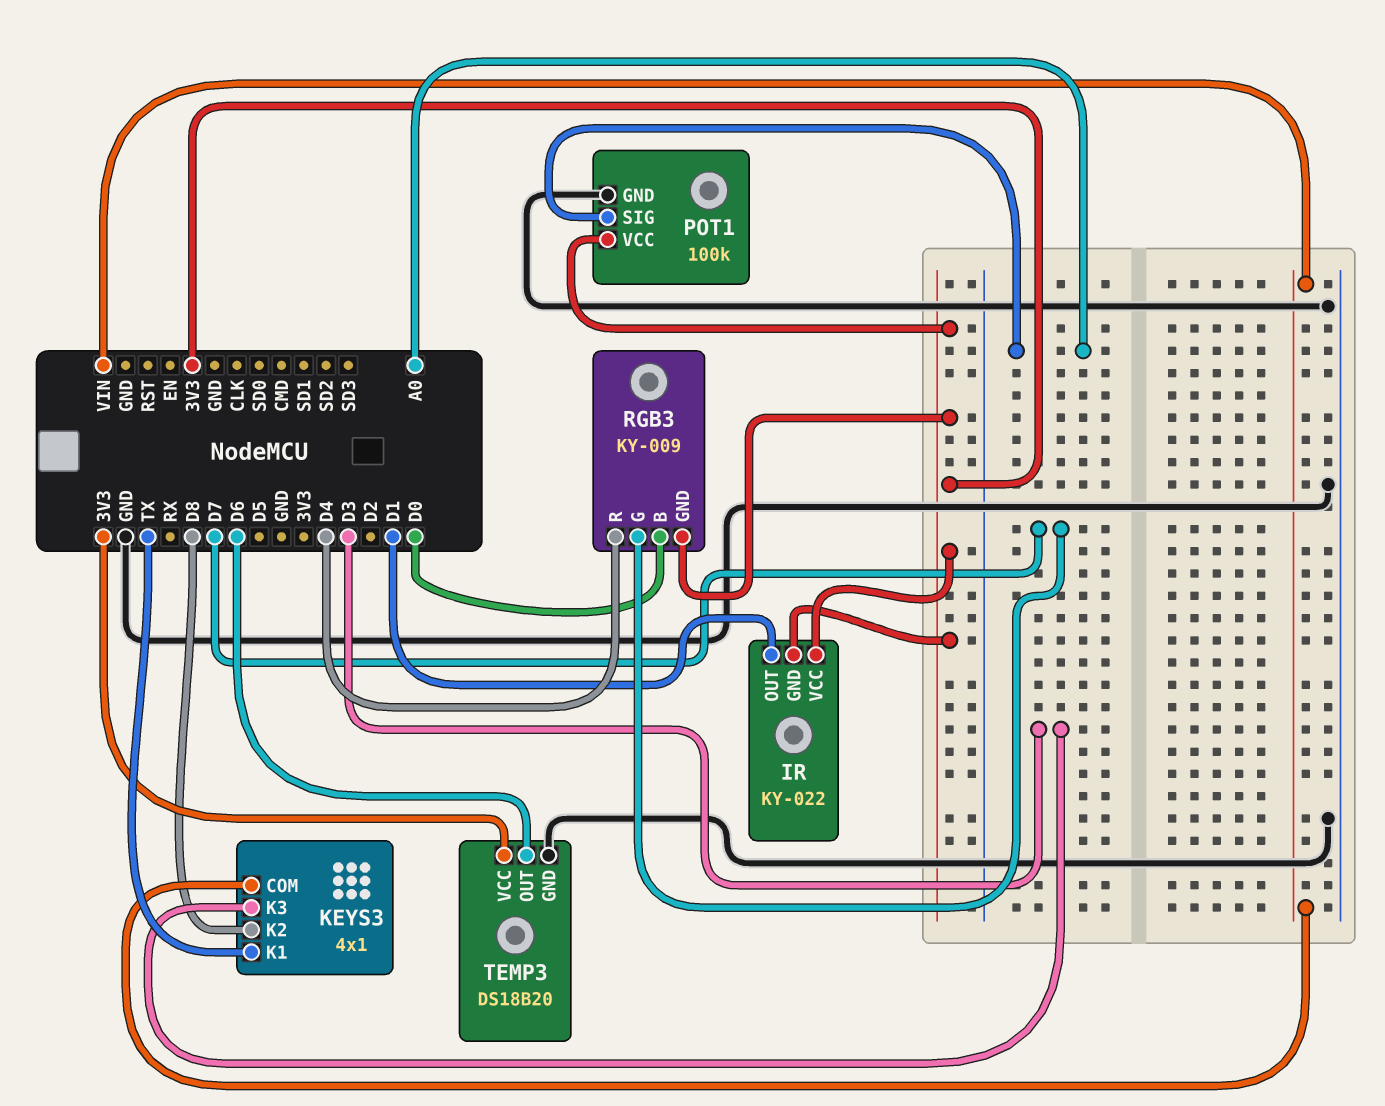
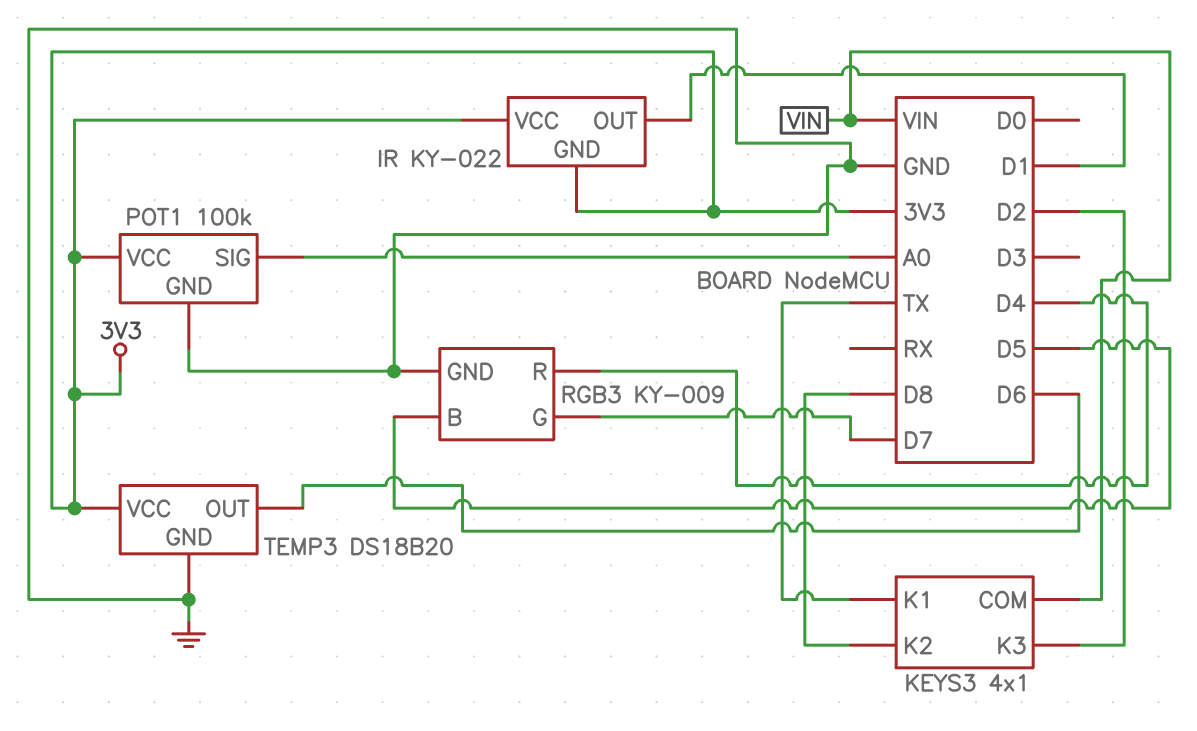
KEYS3 pin K3: D3 -> D2
RGB3 pin B: D0 -> D5
RGB3 pin GND: 3V3 -> GND

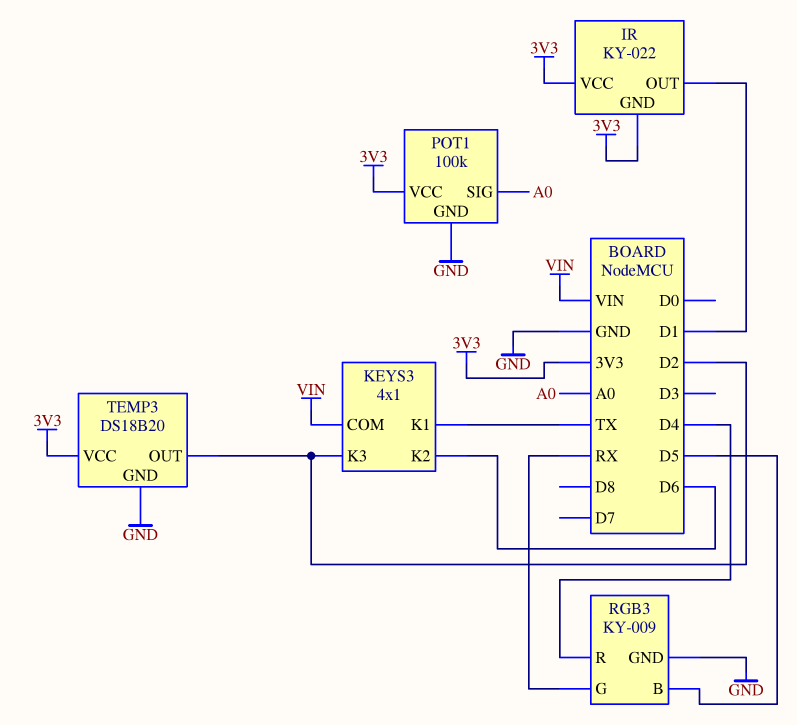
KEYS3 pin K2: D8 -> D6
RGB3 pin G: D7 -> RX
TEMP3 pin OUT: D6 -> D2

